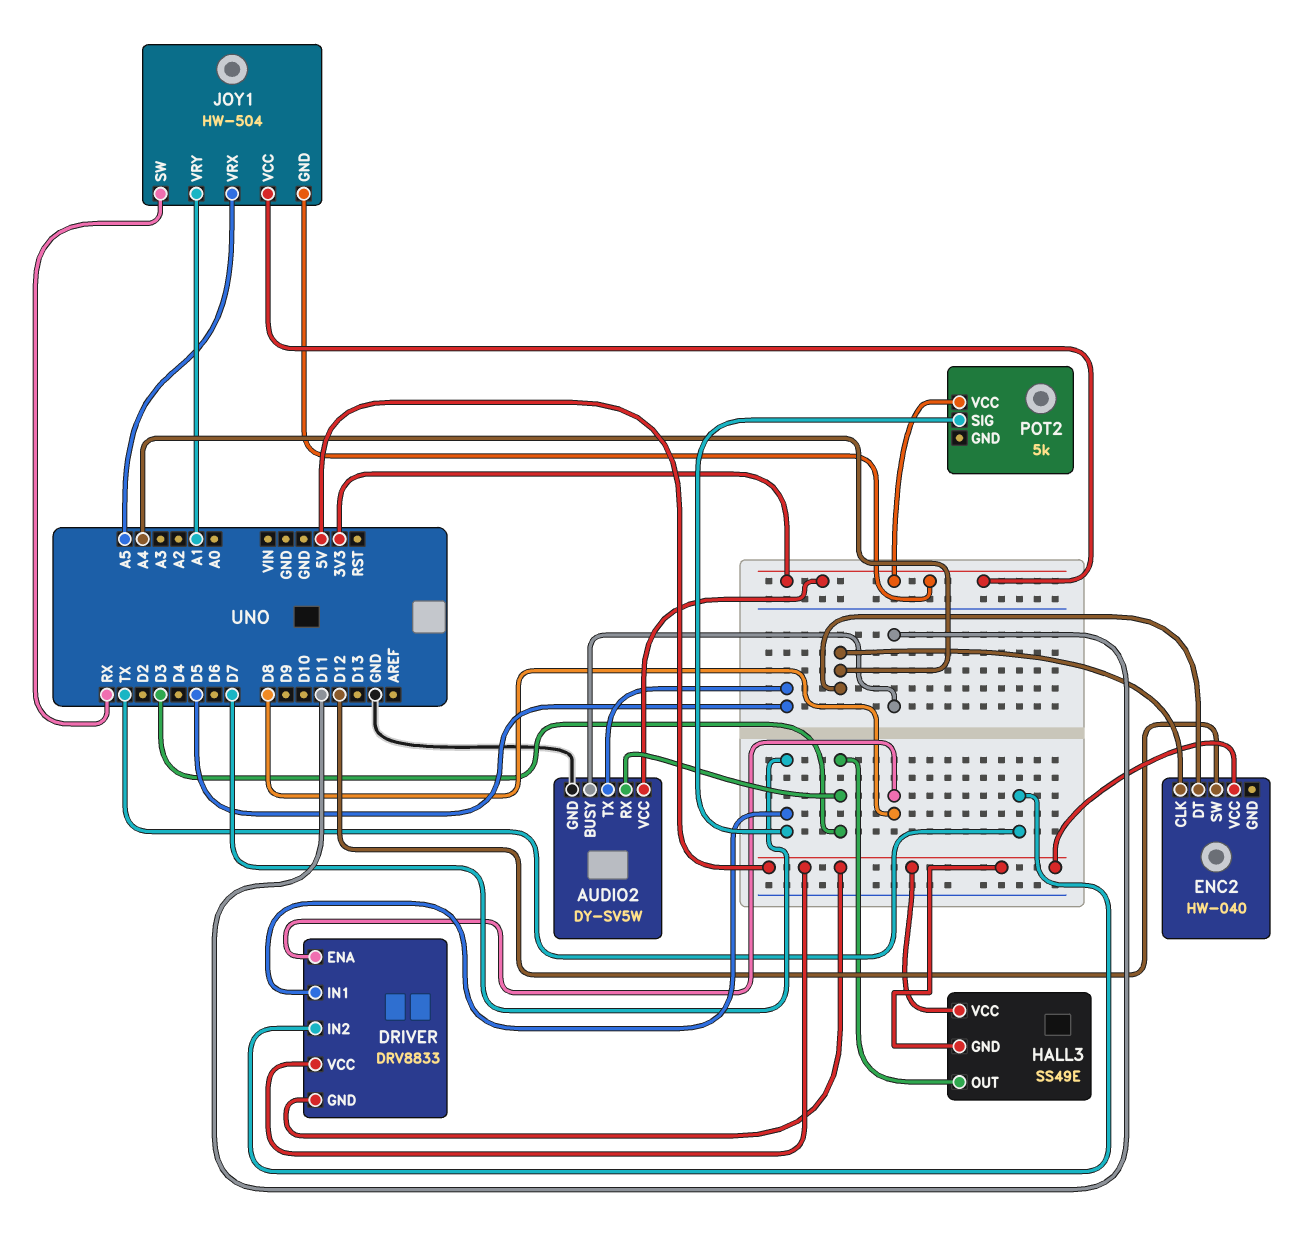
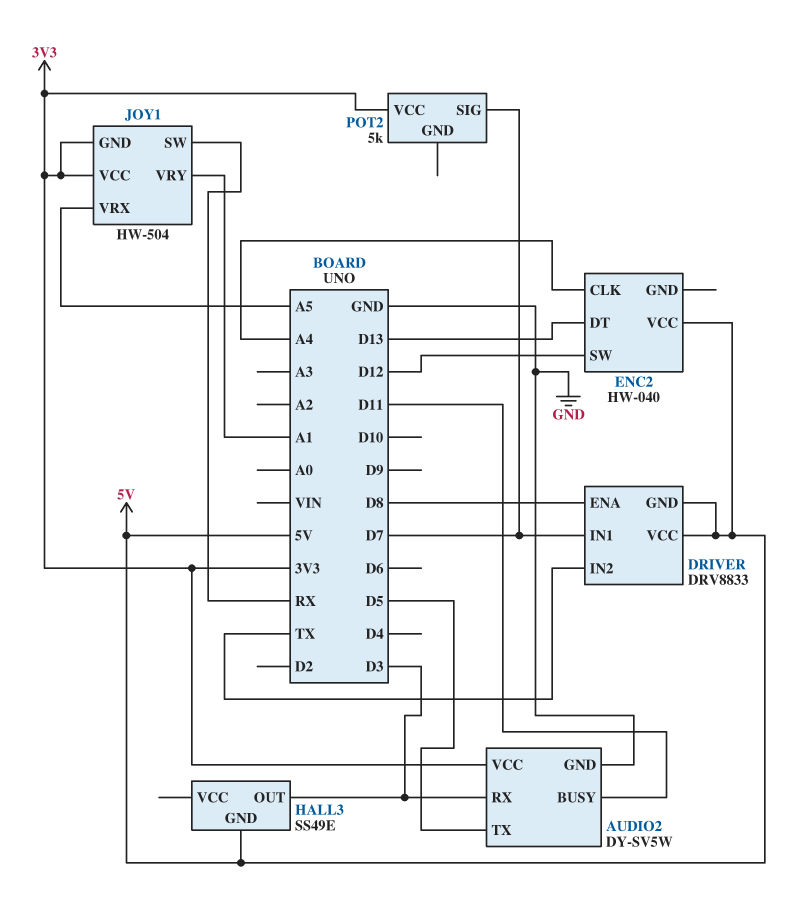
ENC2 pin DT: A4 -> D13
HALL3 pin VCC: 5V -> none

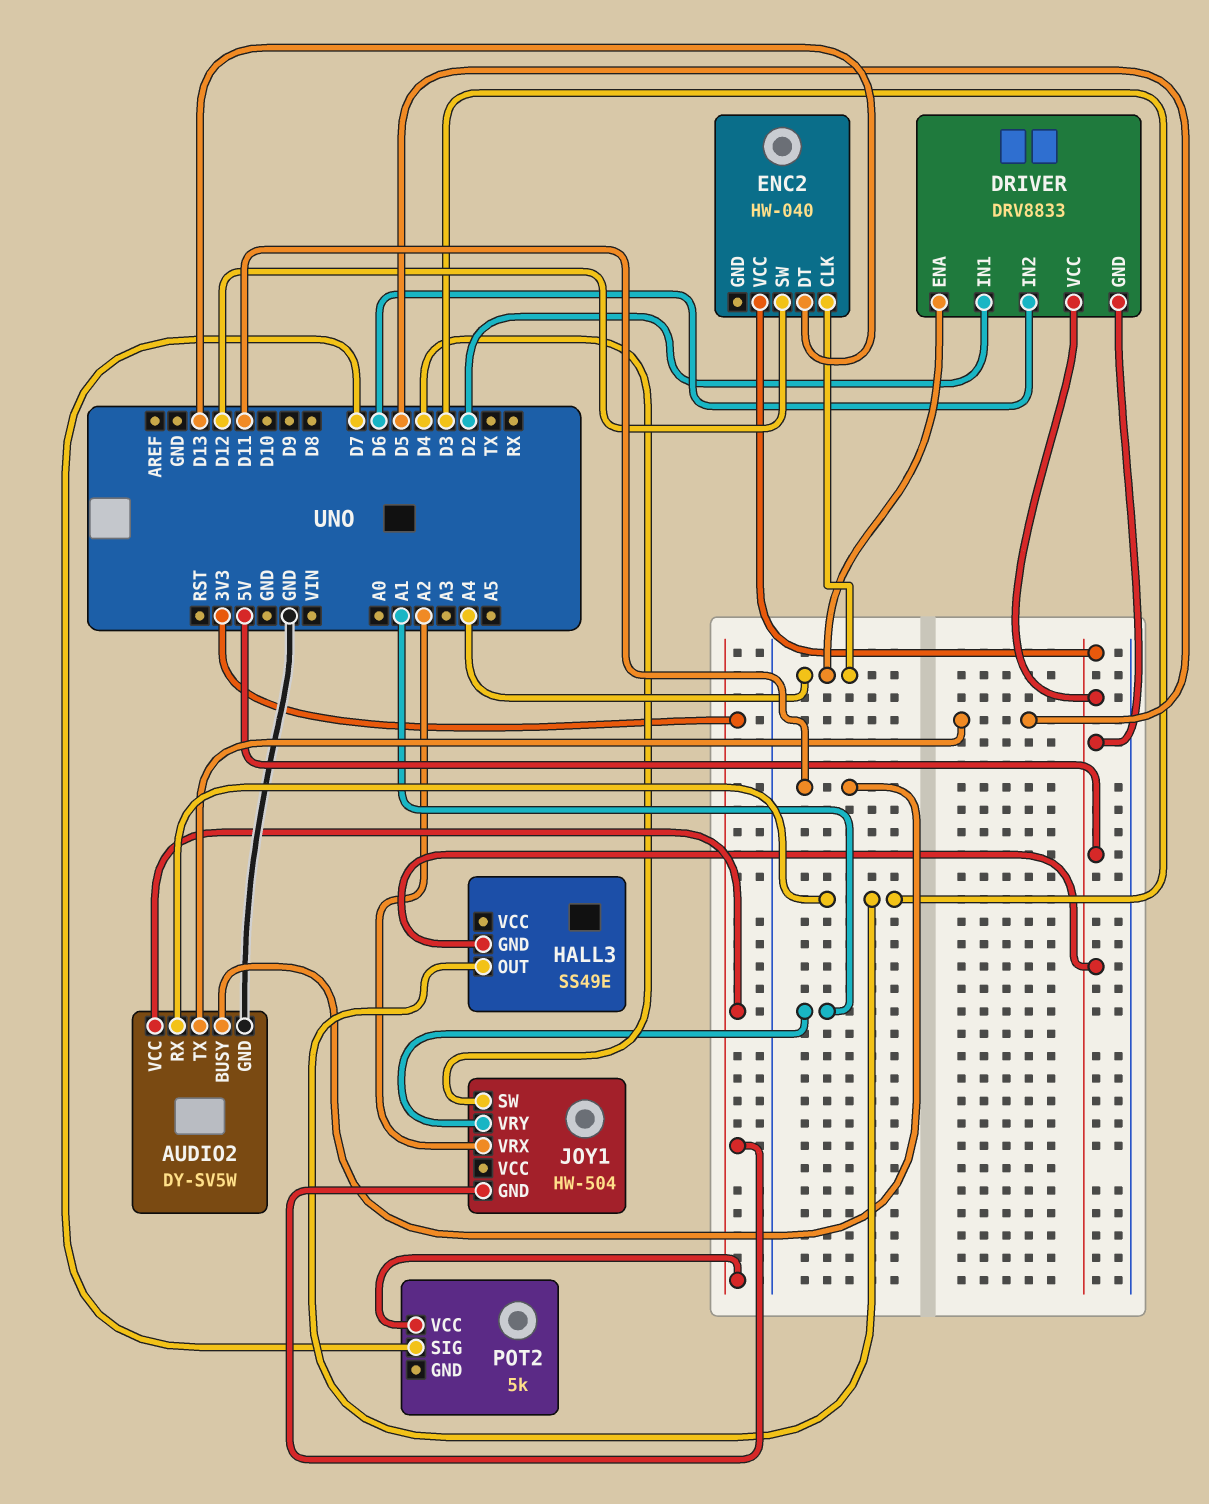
DRIVER pin ENA: D8 -> A4
DRIVER pin IN1: D7 -> D2
DRIVER pin IN2: TX -> D6
JOY1 pin SW: RX -> D4
JOY1 pin VCC: 3V3 -> none
JOY1 pin VRX: A5 -> A2

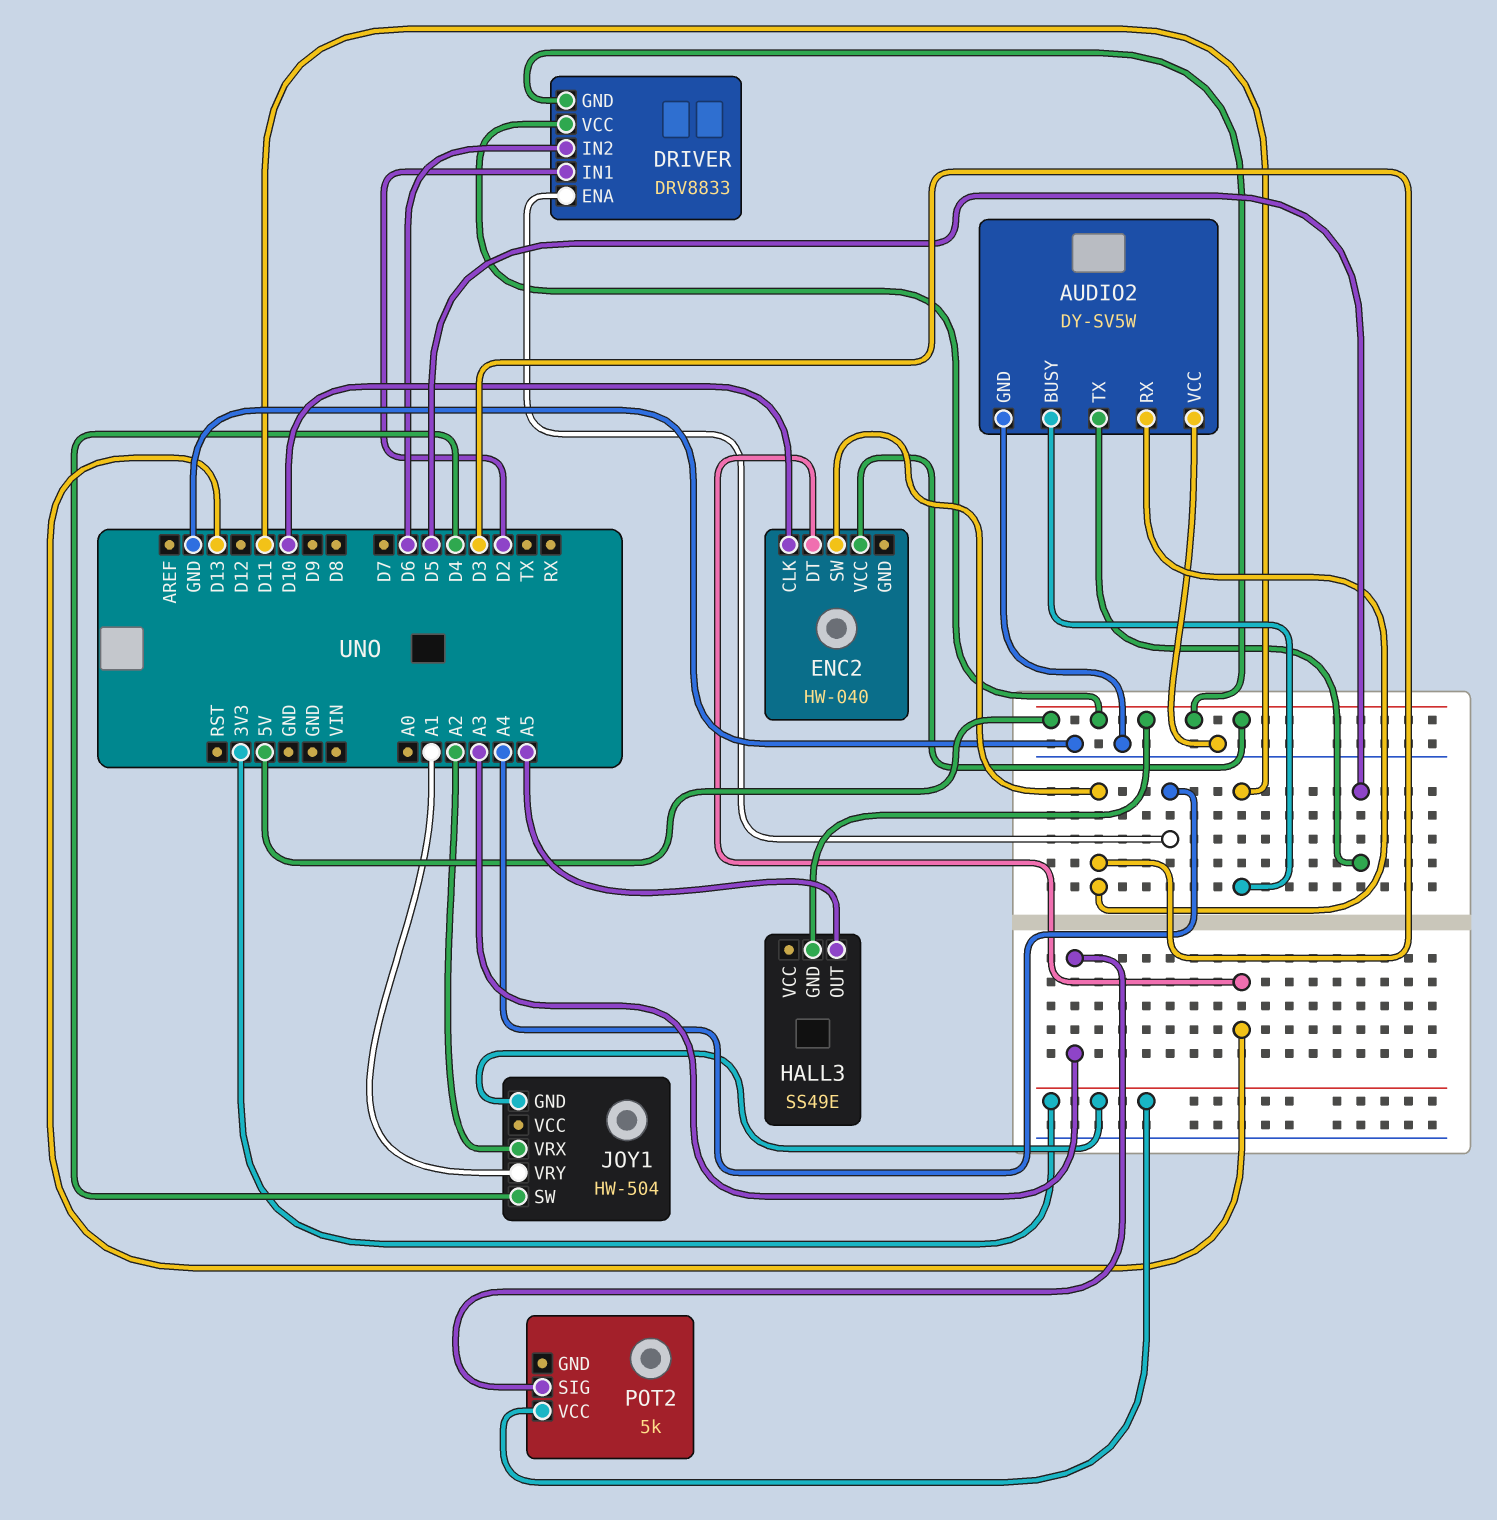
AUDIO2 pin VCC: 3V3 -> GND
ENC2 pin CLK: A4 -> D10
ENC2 pin SW: D12 -> D3
HALL3 pin OUT: D3 -> A5
POT2 pin SIG: D7 -> A3

